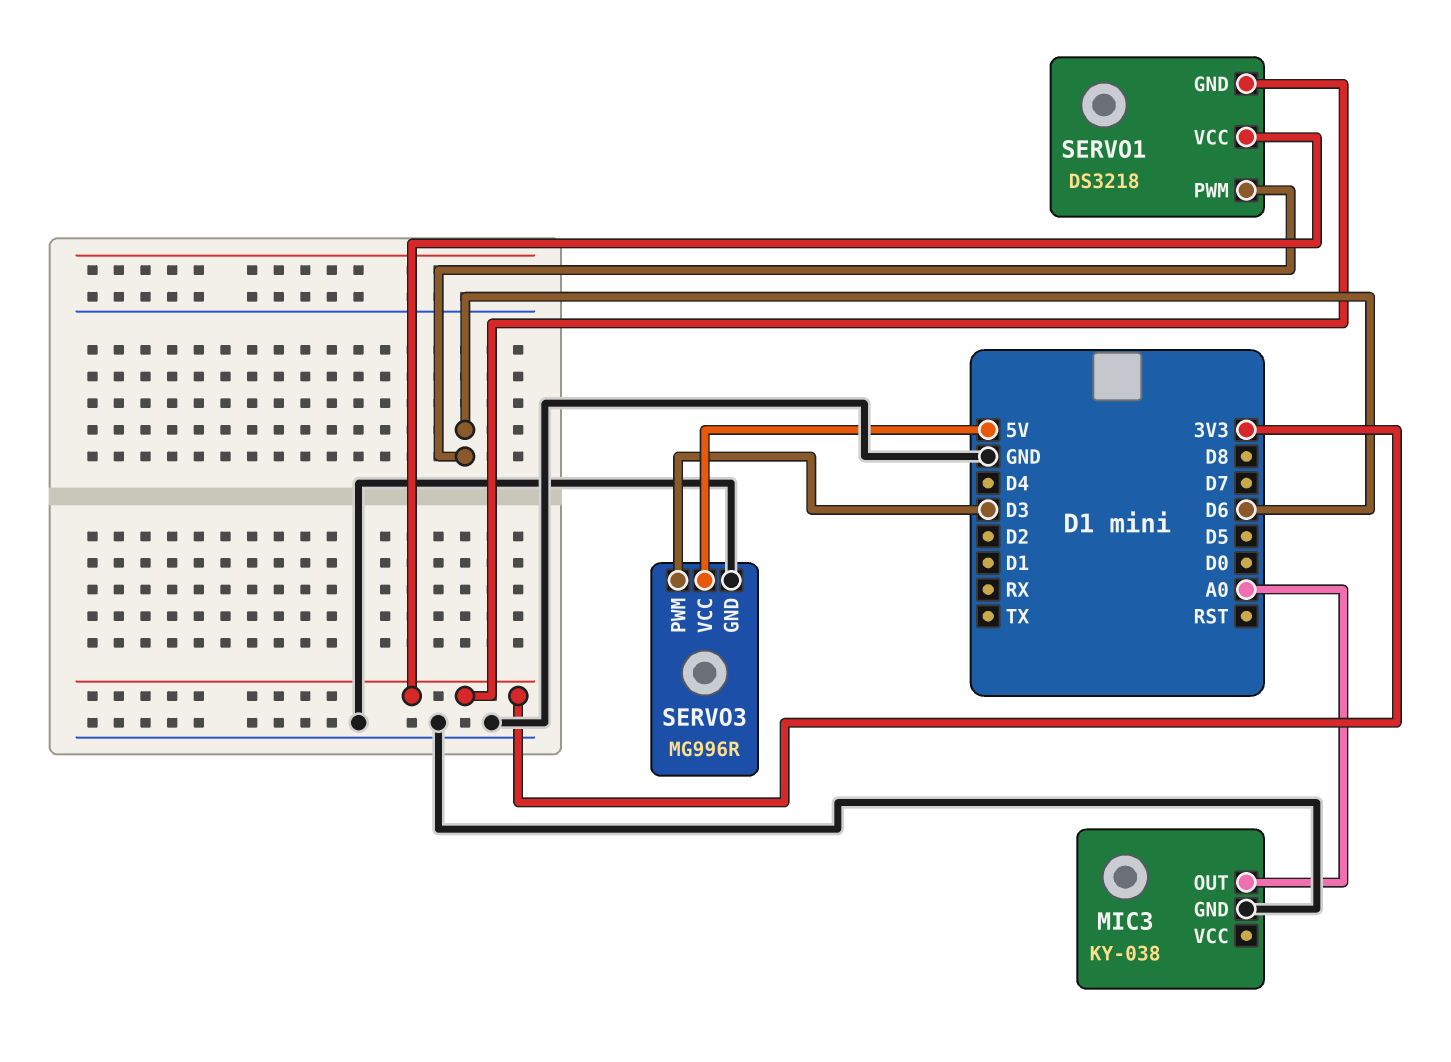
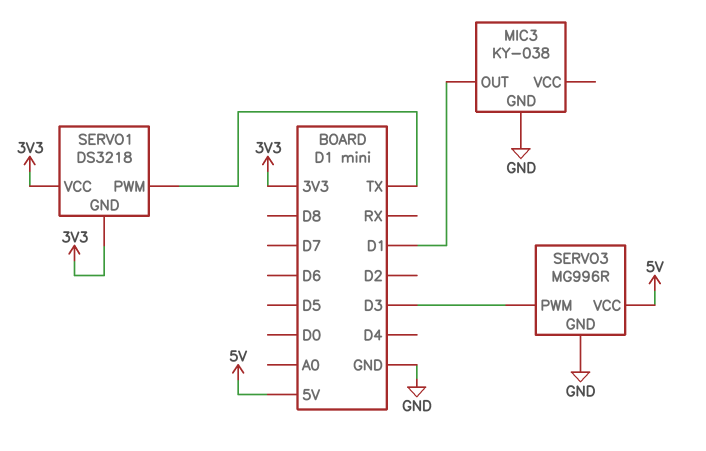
MIC3 pin OUT: A0 -> D1
SERVO1 pin PWM: D6 -> TX

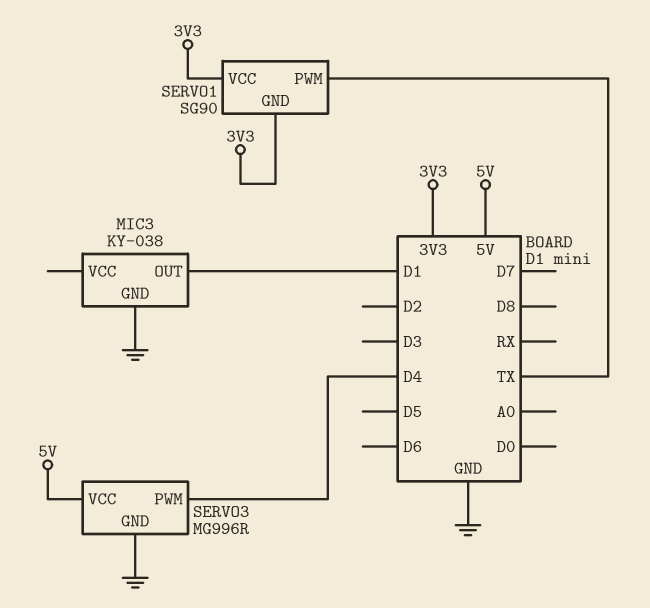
SERVO1: DS3218 -> SG90
SERVO3 pin PWM: D3 -> D4

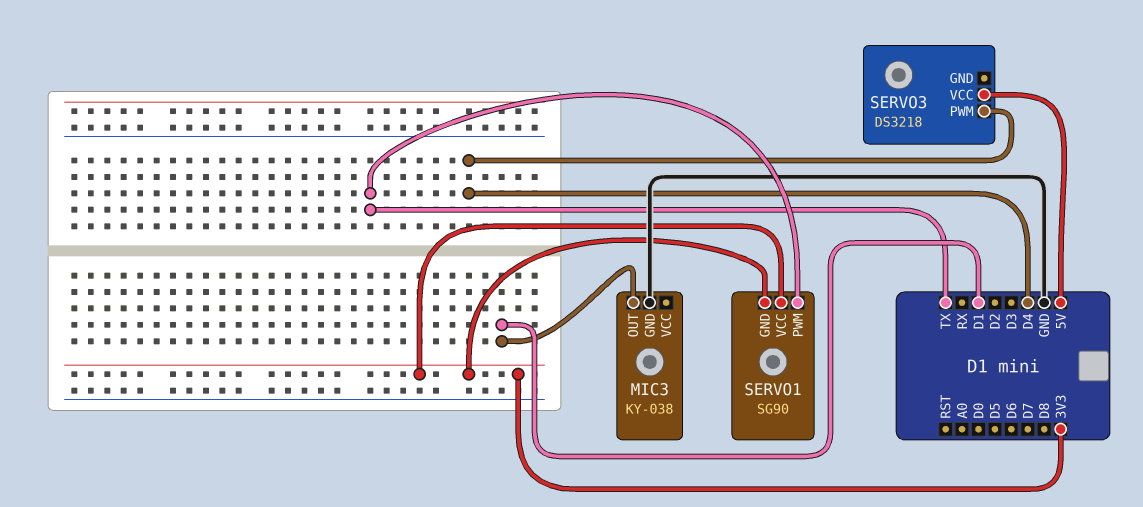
SERVO3: MG996R -> DS3218
SERVO3 pin GND: GND -> none

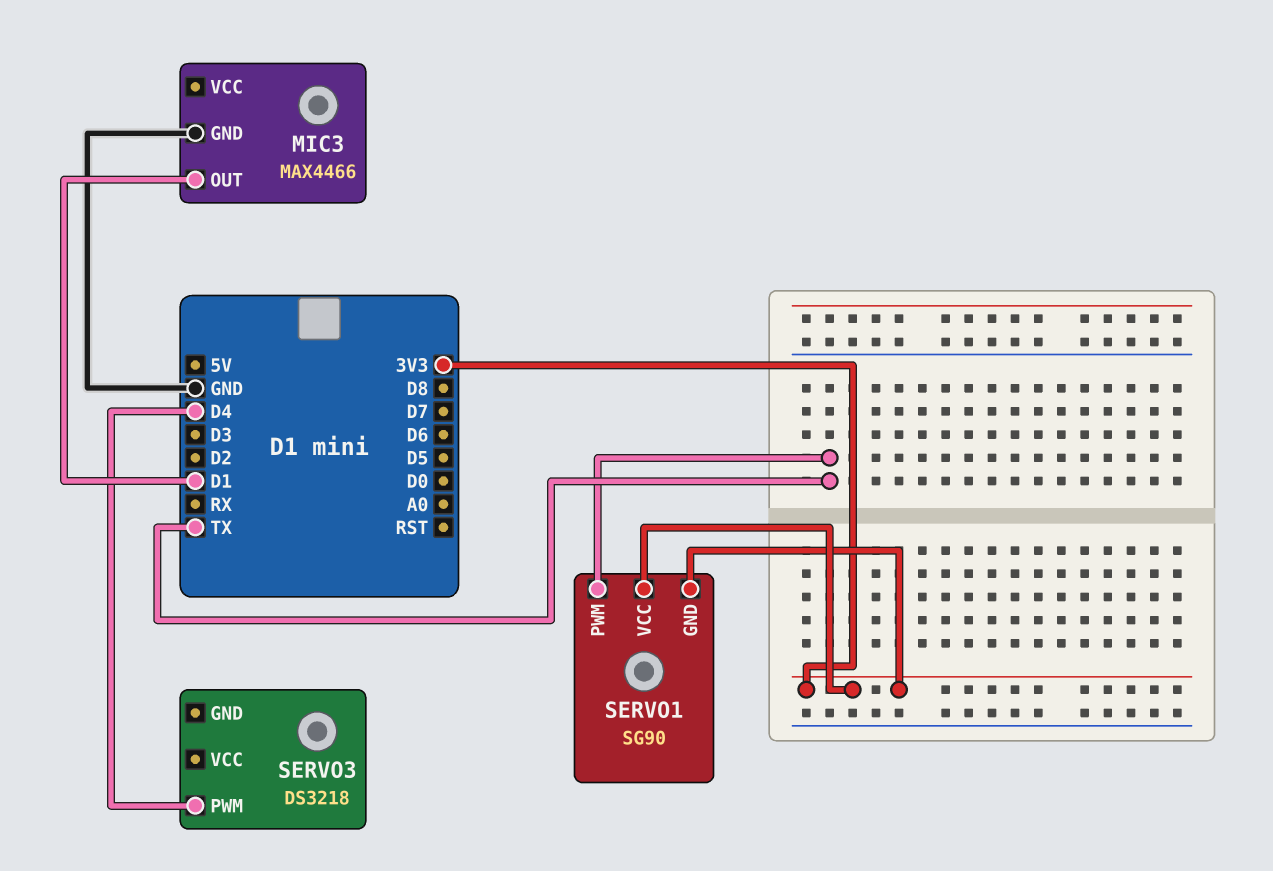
MIC3: KY-038 -> MAX4466
SERVO3 pin VCC: 5V -> none

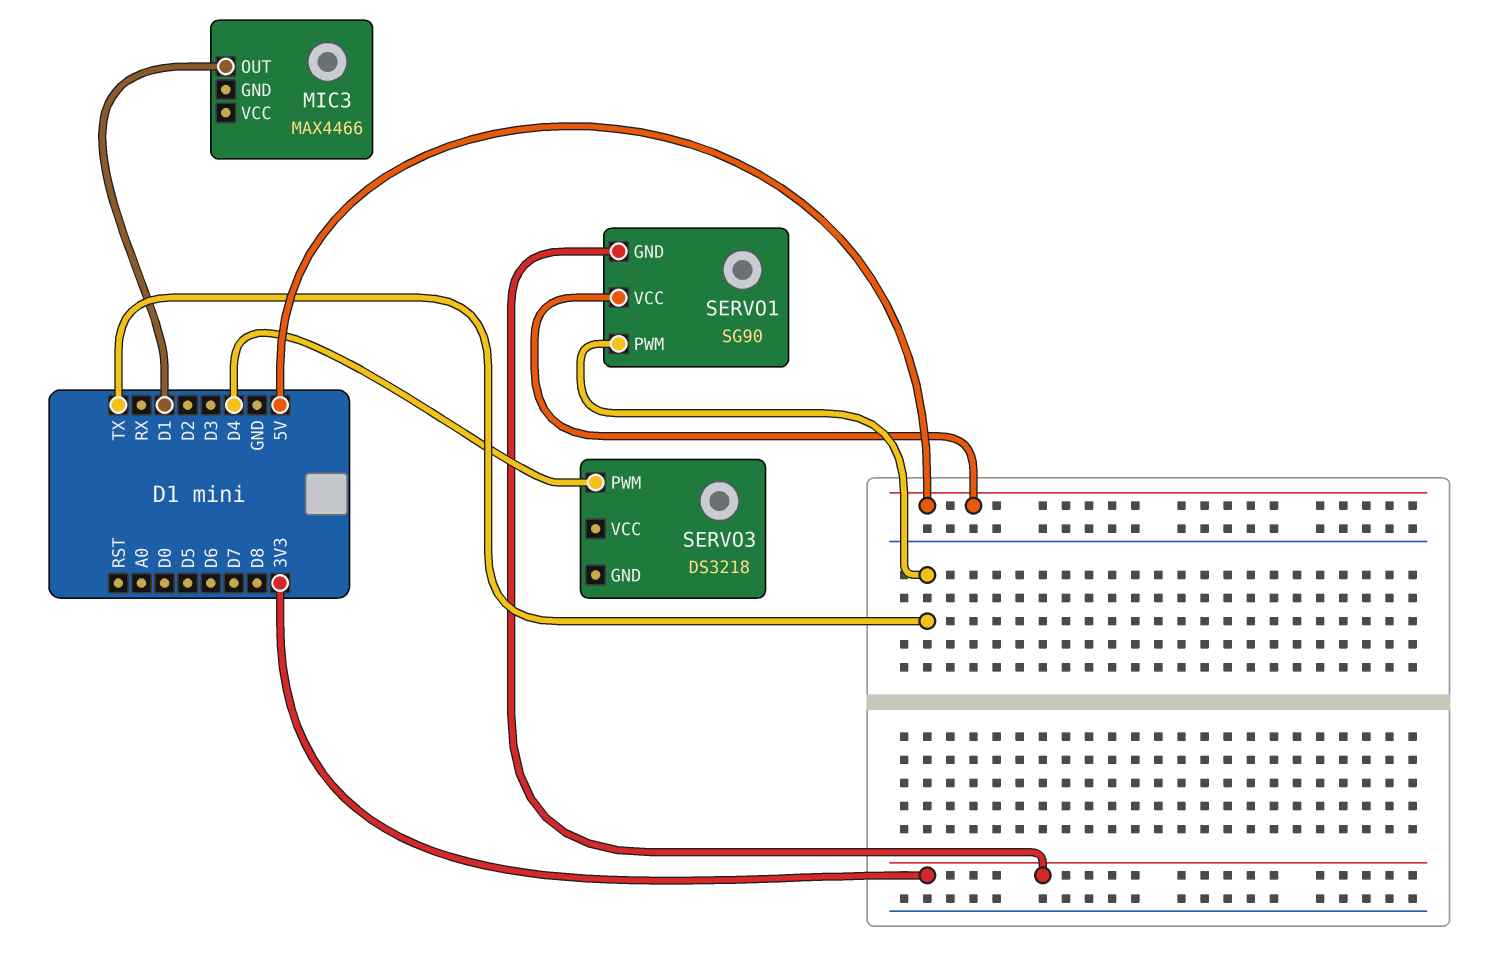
MIC3 pin GND: GND -> none
SERVO1 pin VCC: 3V3 -> 5V

